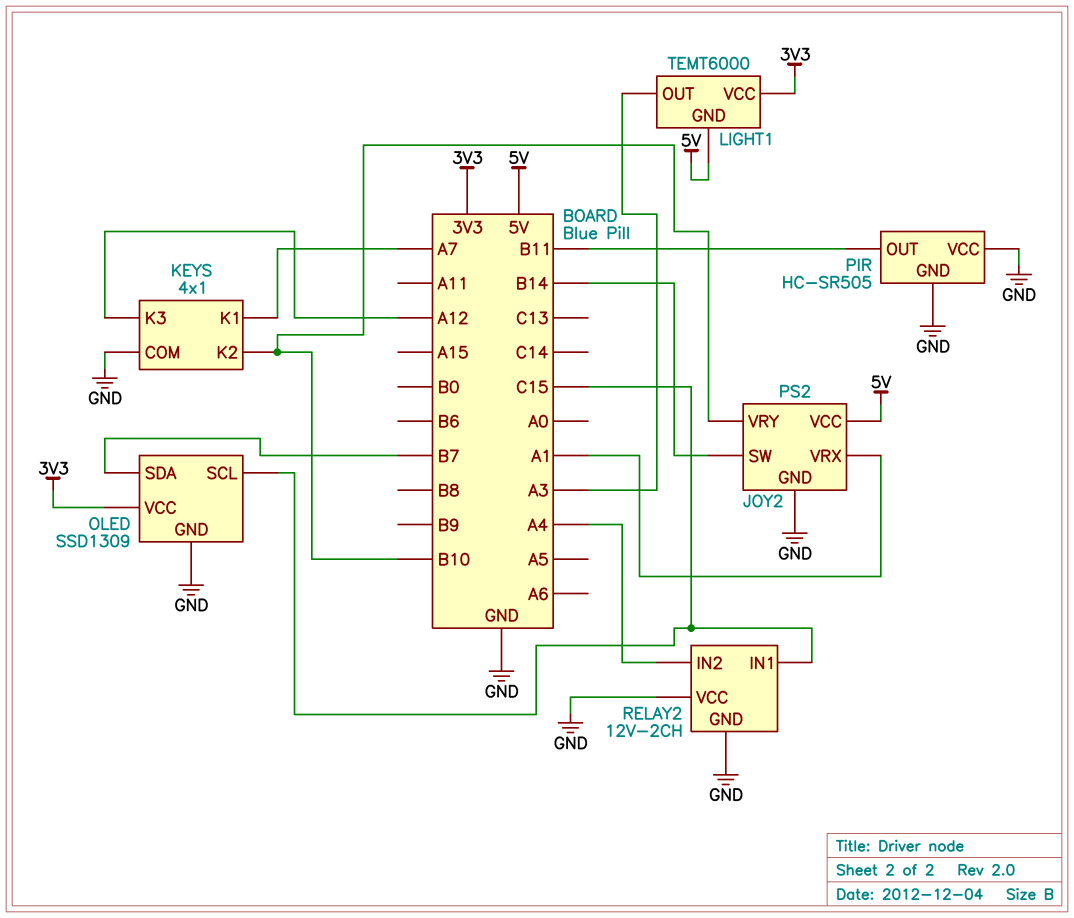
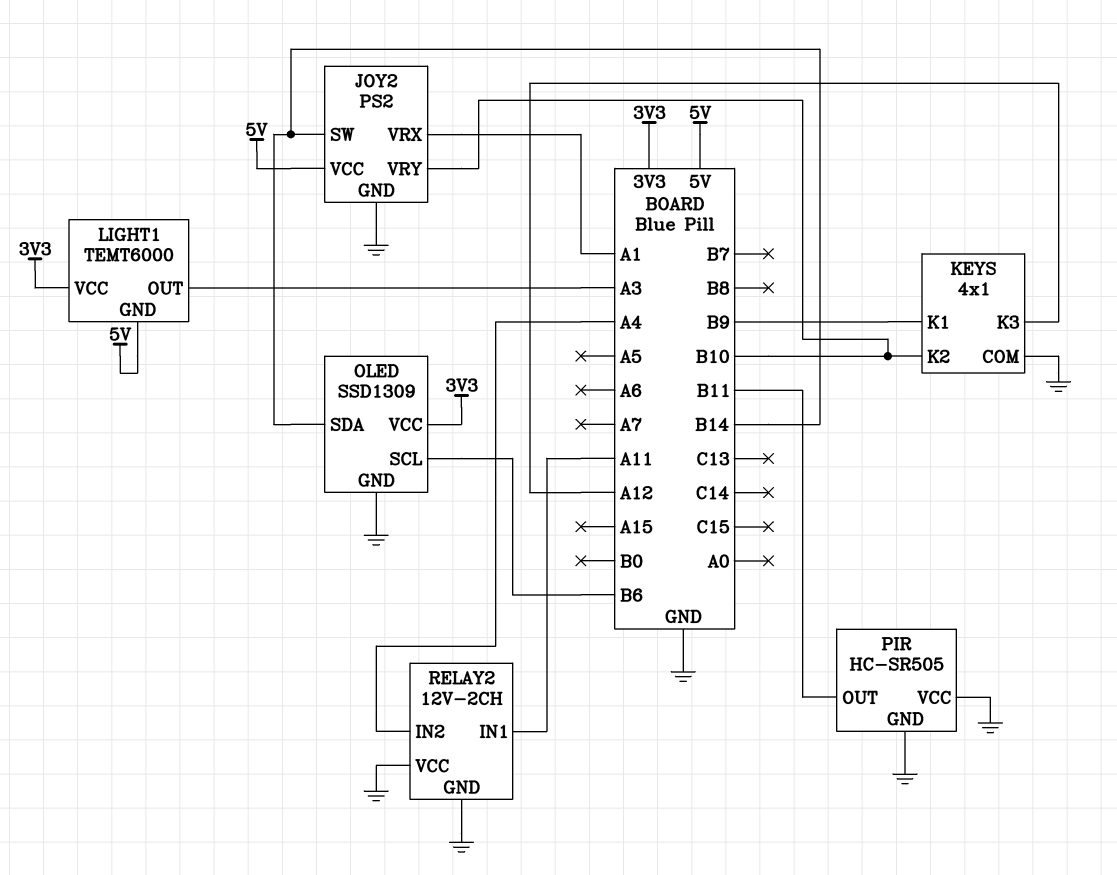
KEYS pin K1: A7 -> B9
OLED pin SCL: C15 -> B6
OLED pin SDA: B7 -> B14
RELAY2 pin IN1: C15 -> A11

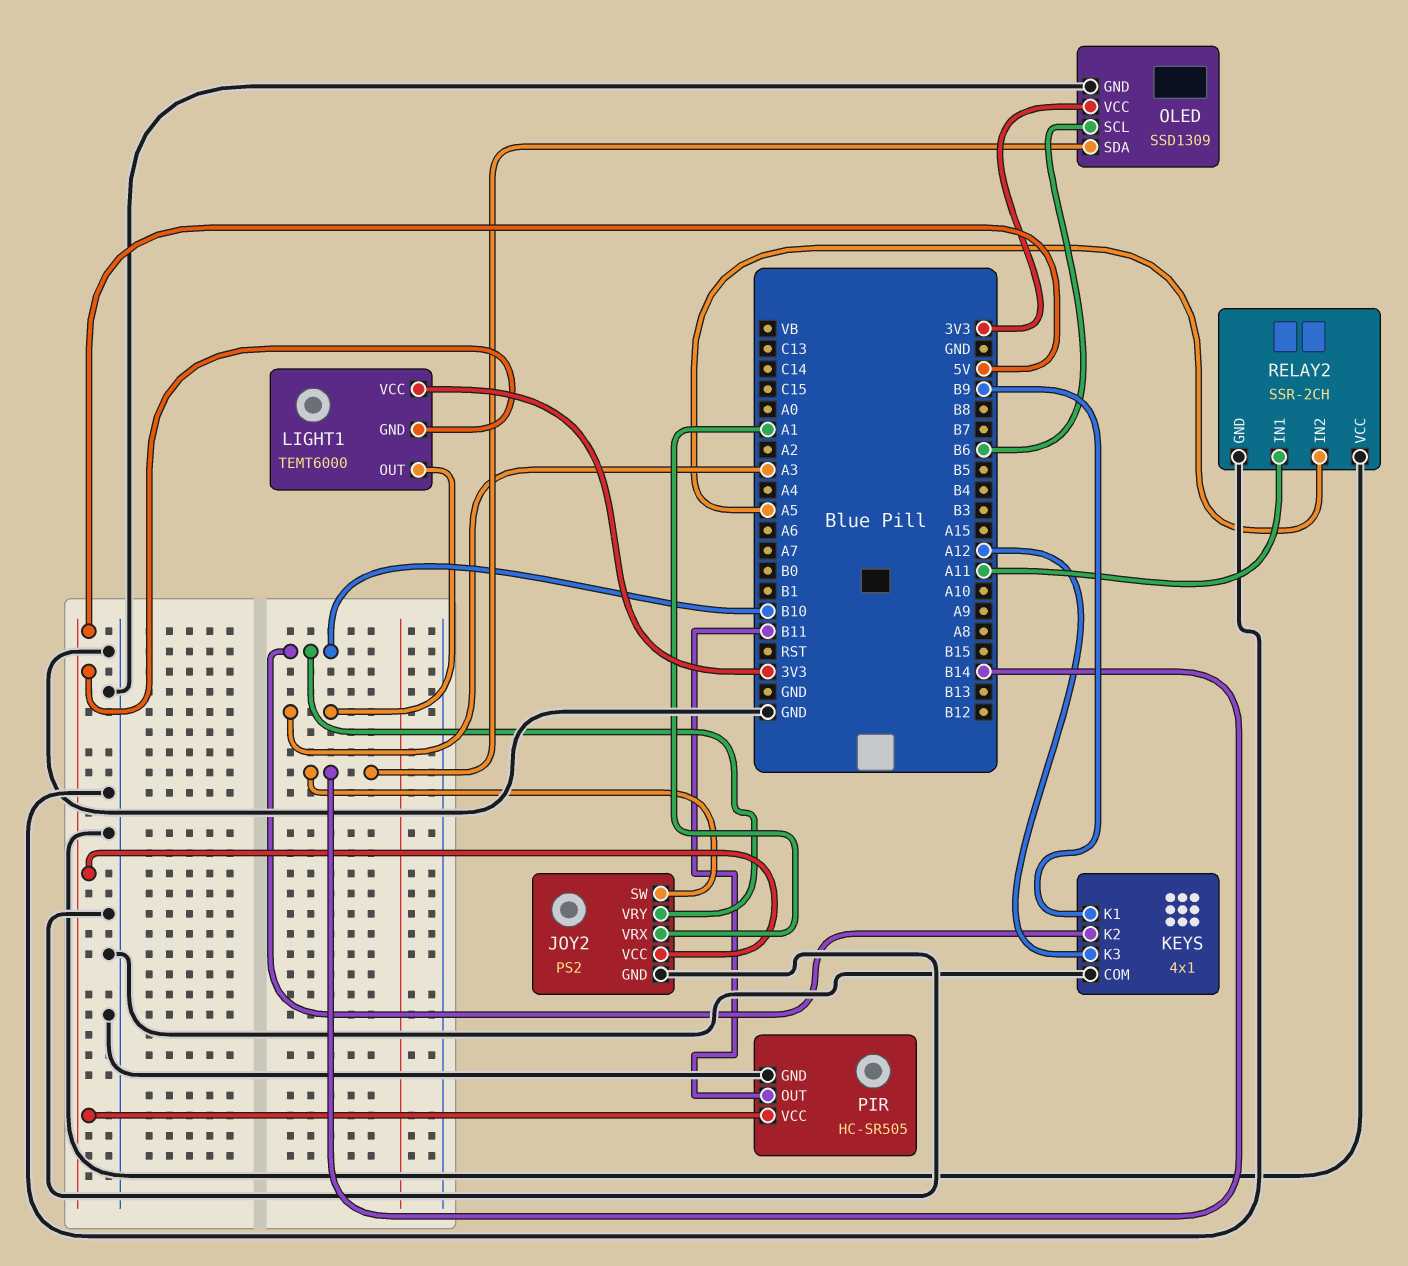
PIR pin VCC: GND -> 5V
RELAY2: 12V-2CH -> SSR-2CH
RELAY2 pin IN2: A4 -> A5

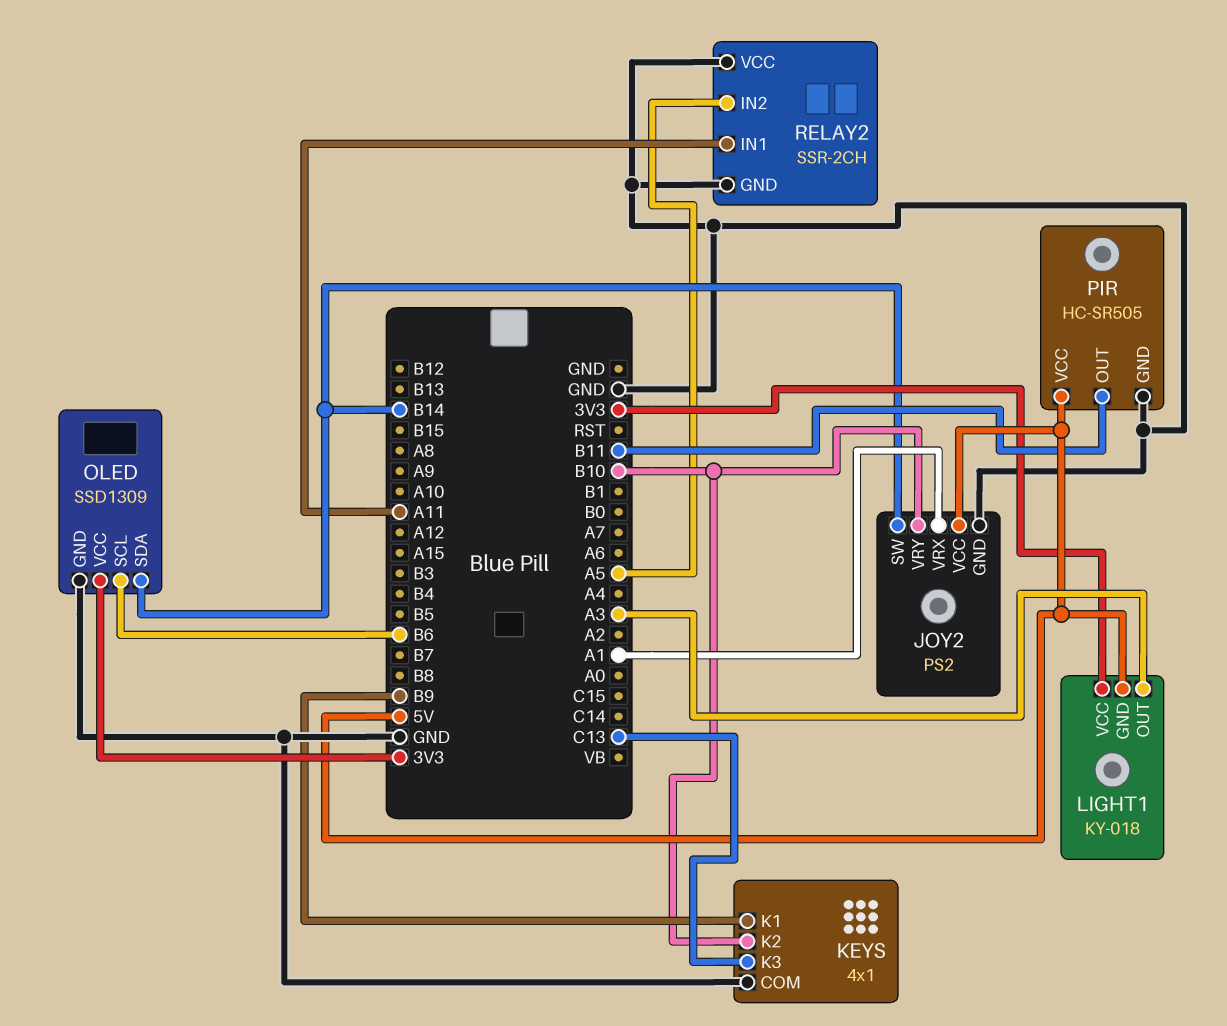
KEYS pin K3: A12 -> C13
LIGHT1: TEMT6000 -> KY-018

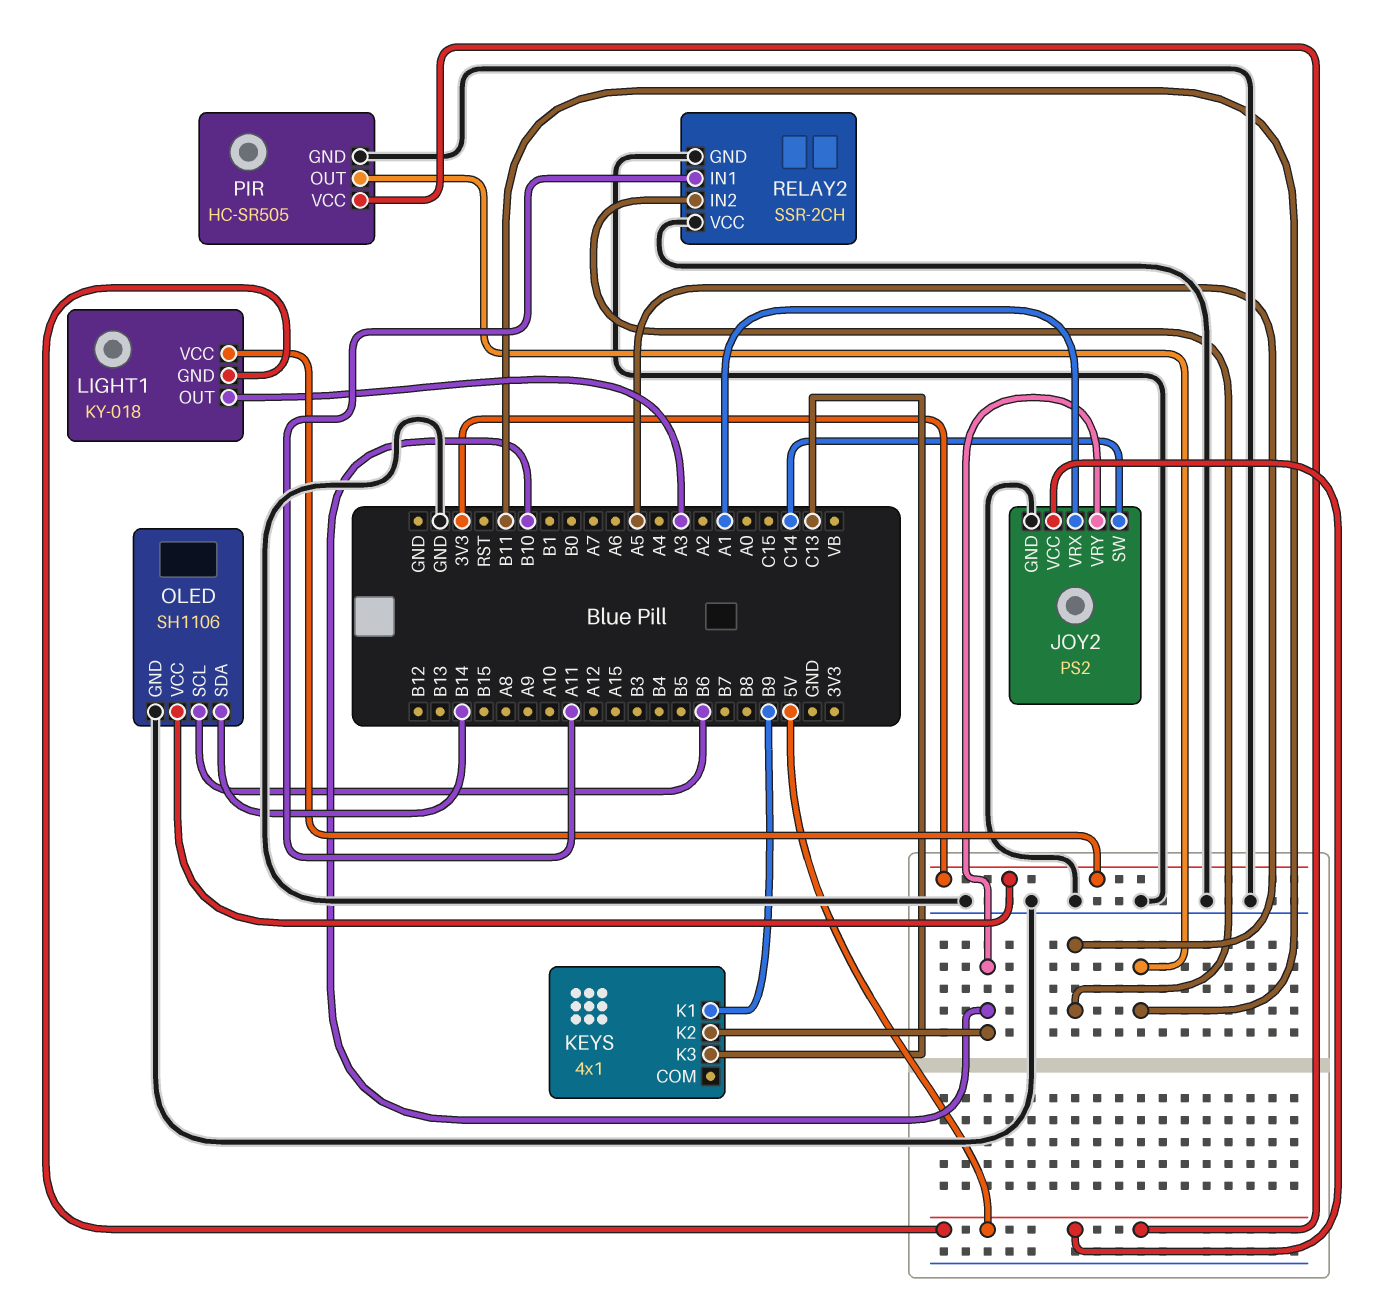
JOY2 pin SW: B14 -> C14
KEYS pin COM: GND -> none
OLED: SSD1309 -> SH1106

